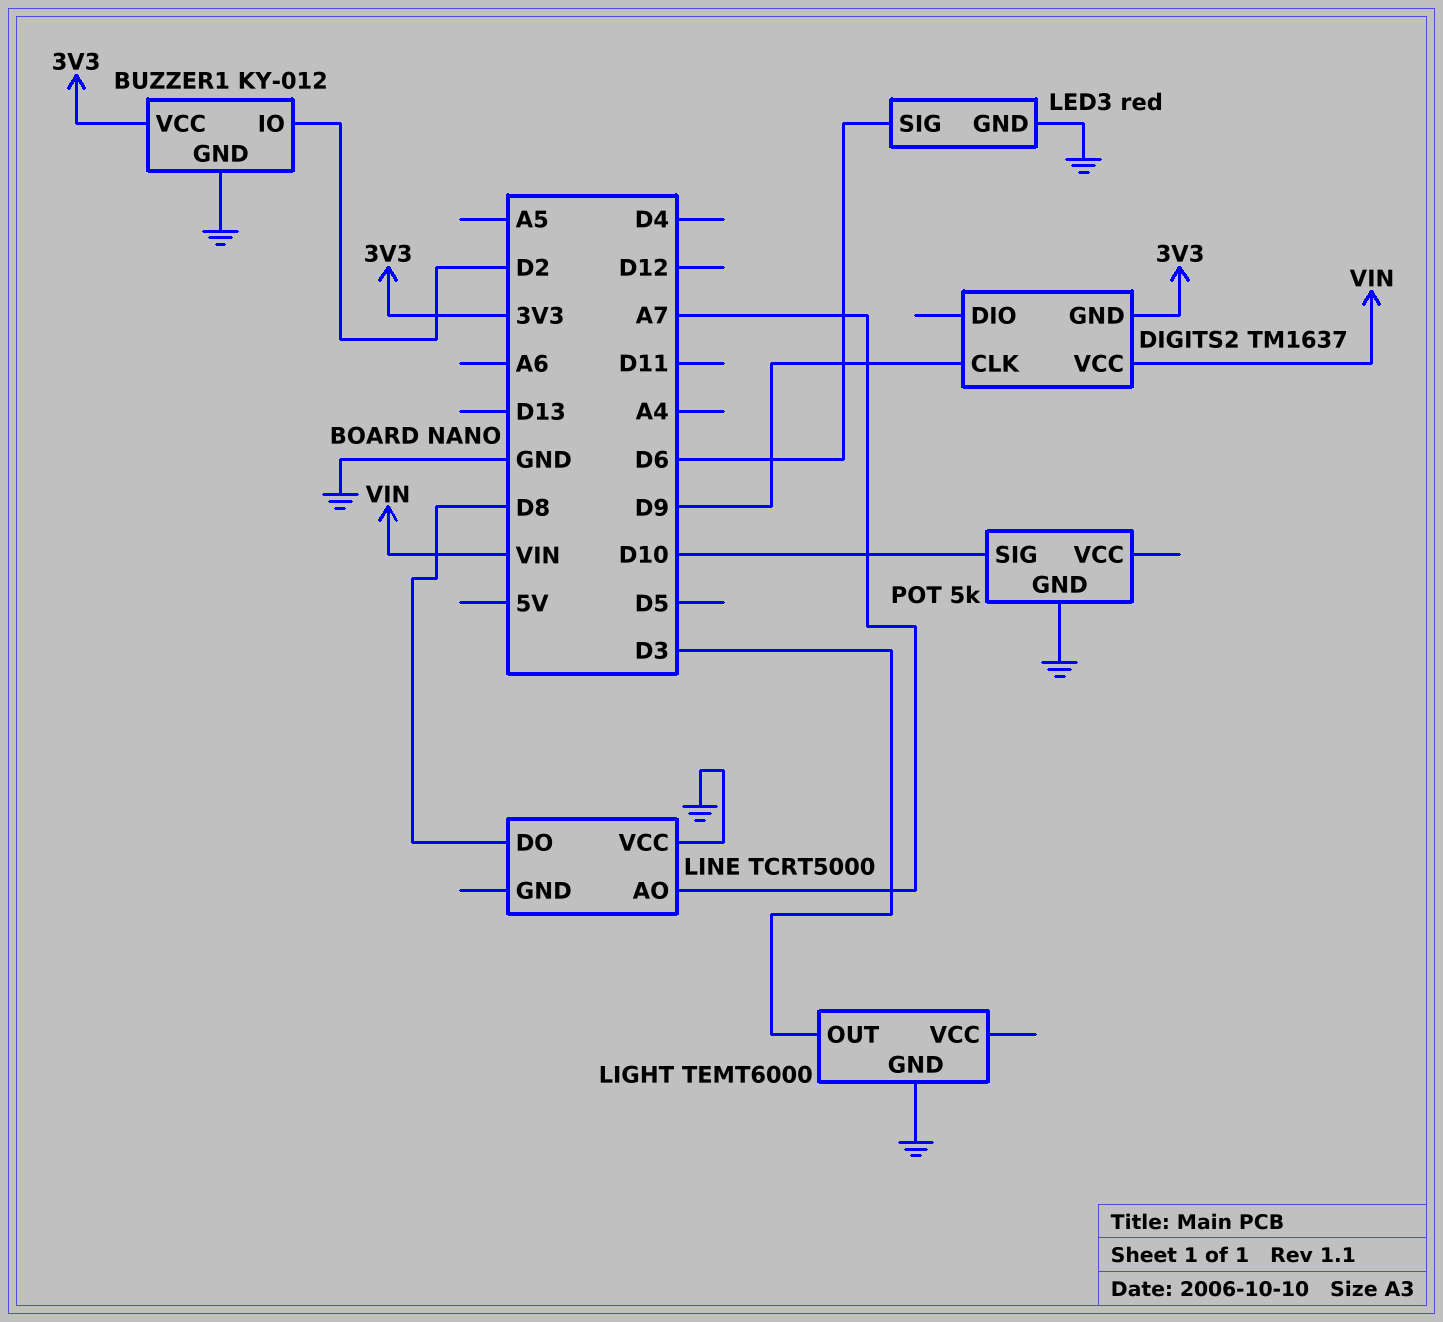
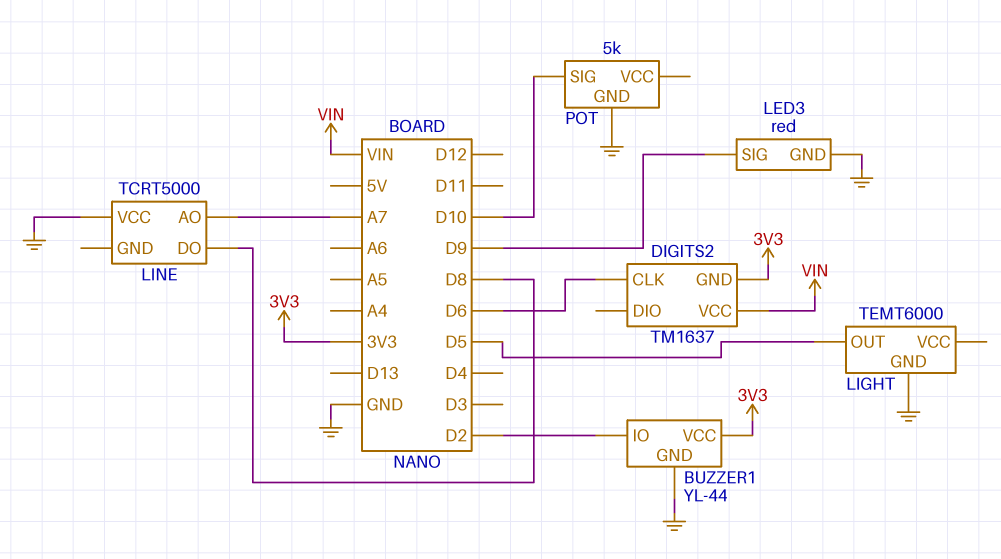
BUZZER1: KY-012 -> YL-44
DIGITS2 pin CLK: D9 -> D6
LED3 pin SIG: D6 -> D9
LIGHT pin OUT: D3 -> D5

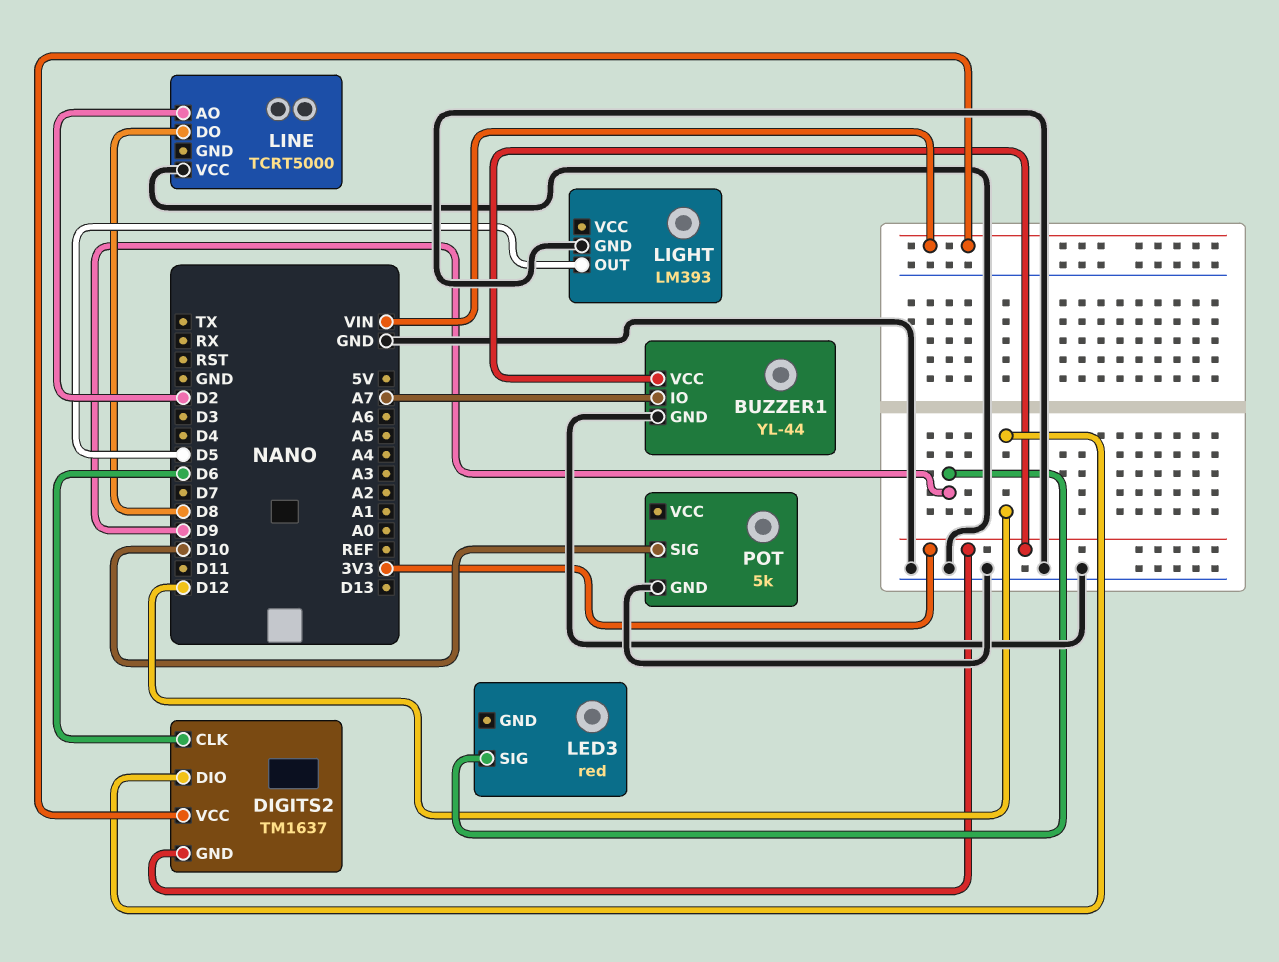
BUZZER1 pin IO: D2 -> A7
DIGITS2 pin DIO: none -> D12
LED3 pin GND: GND -> none
LIGHT: TEMT6000 -> LM393
LINE pin AO: A7 -> D2

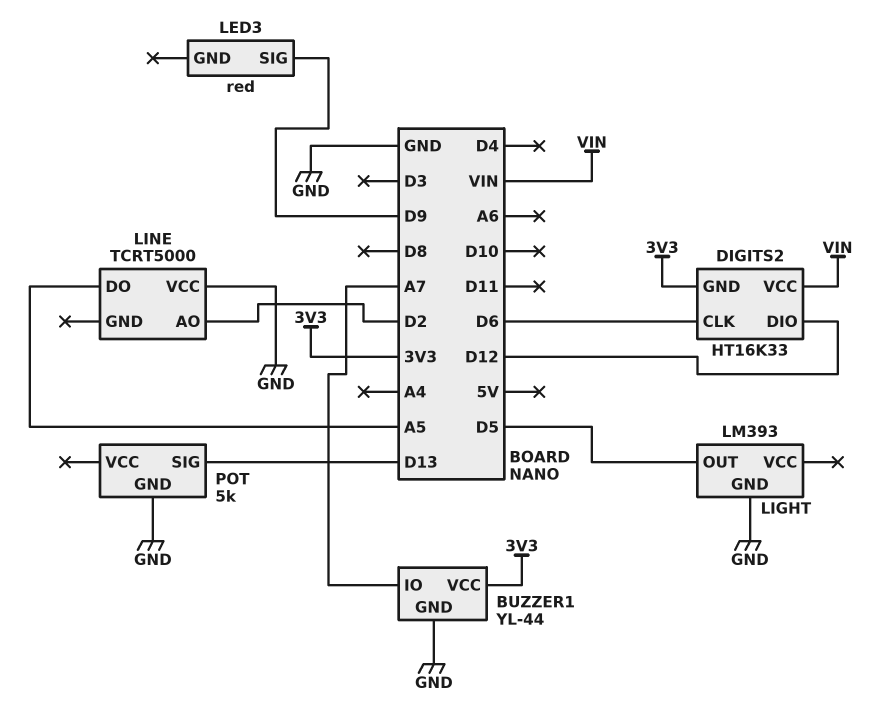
DIGITS2: TM1637 -> HT16K33
LINE pin DO: D8 -> A5
POT pin SIG: D10 -> D13

